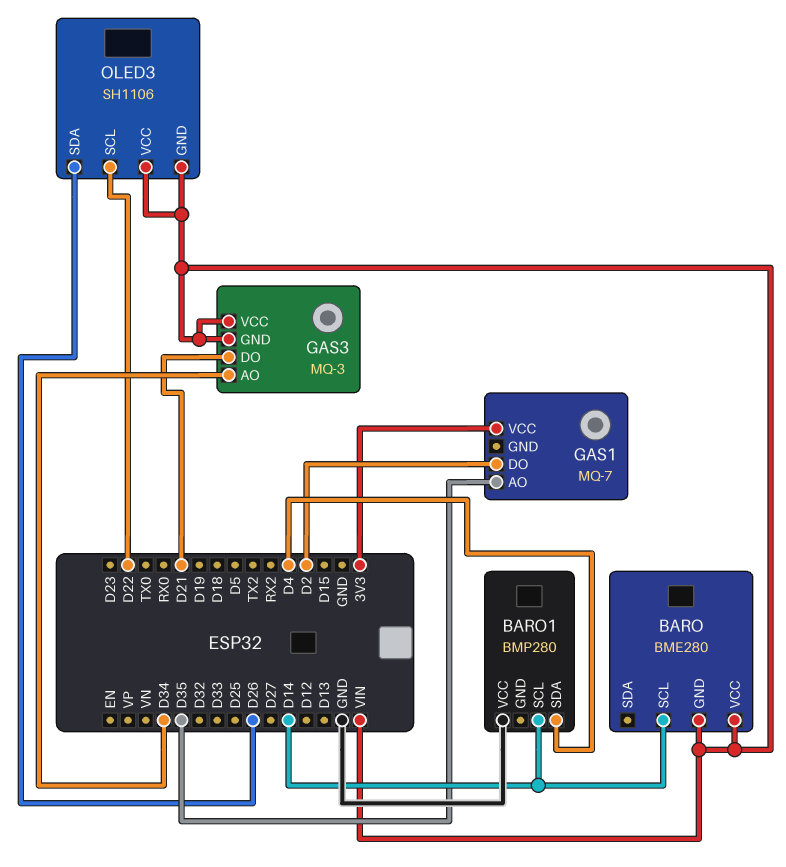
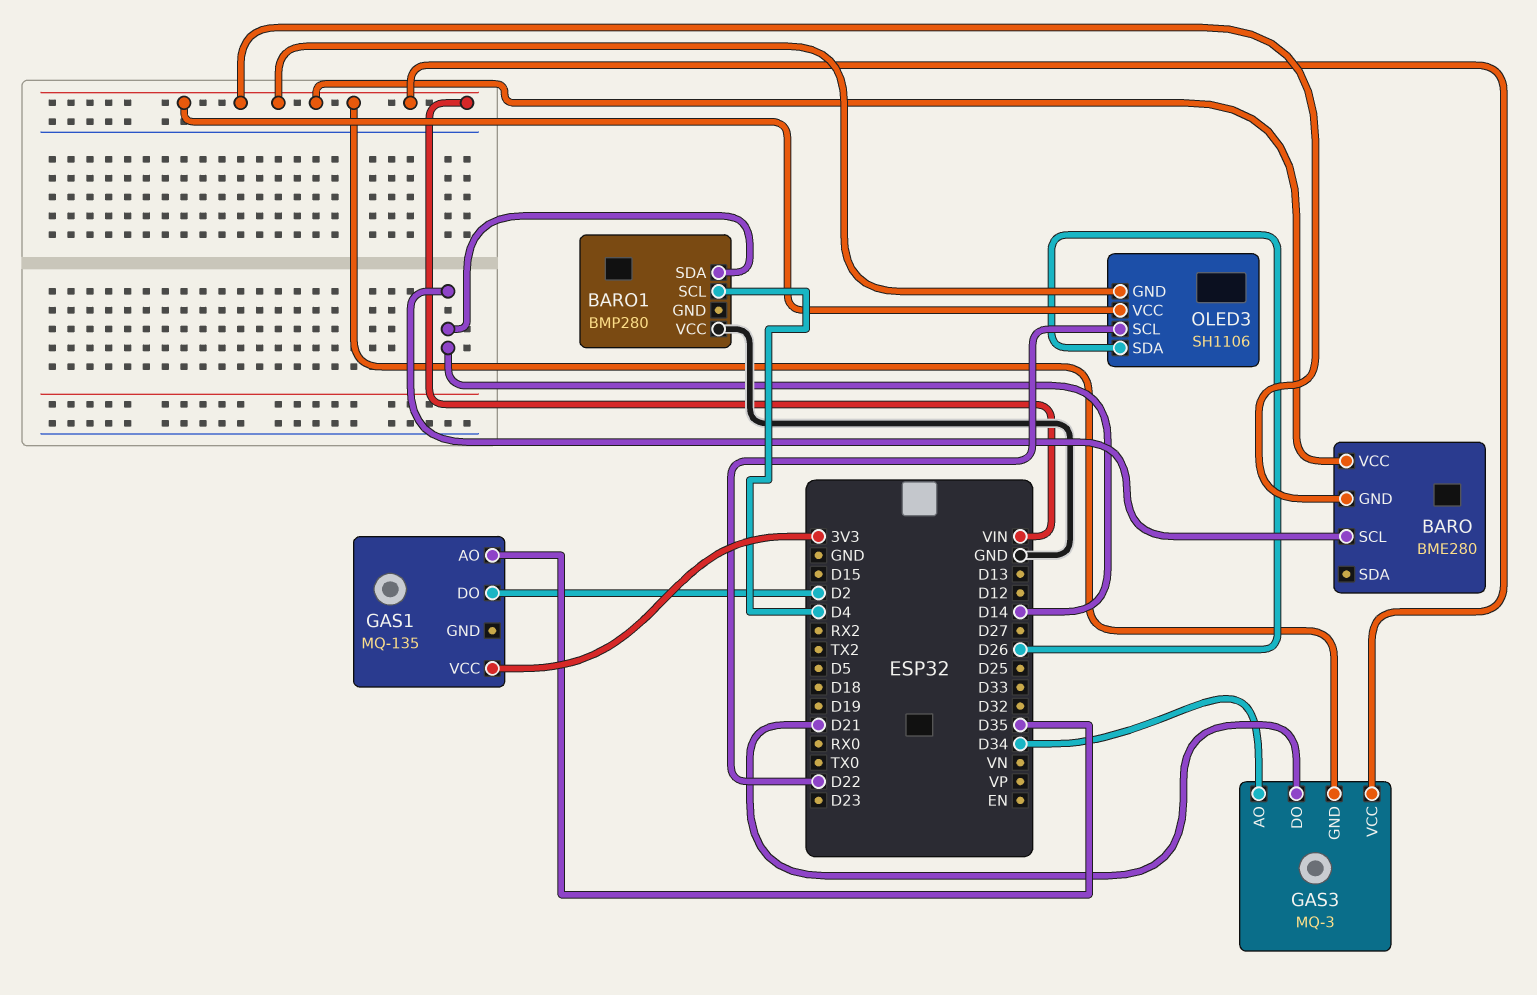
BARO1 pin SCL: D14 -> D4
BARO1 pin SDA: D4 -> D14
GAS1: MQ-7 -> MQ-135

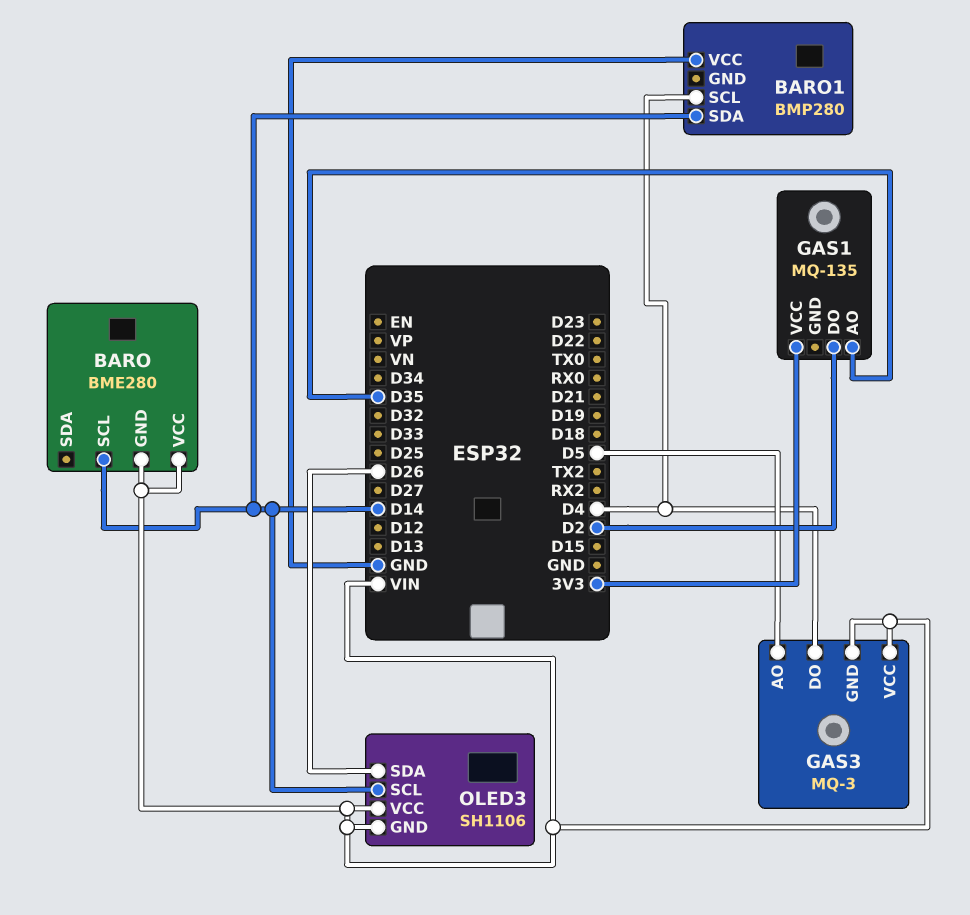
GAS3 pin AO: D34 -> D5
GAS3 pin DO: D21 -> D4
OLED3 pin SCL: D22 -> D14

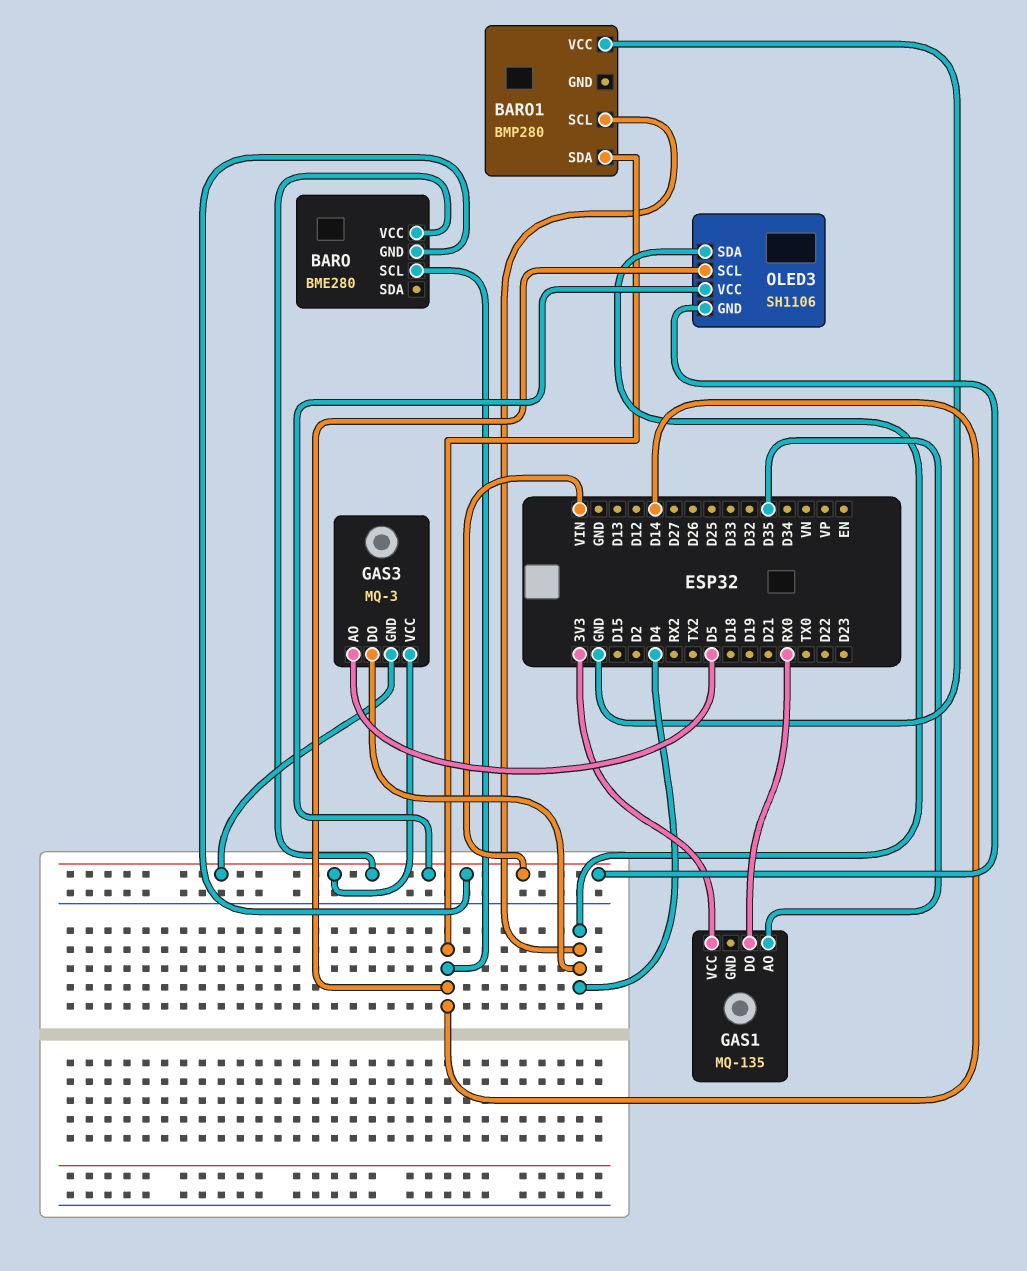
GAS1 pin DO: D2 -> RX0
OLED3 pin SDA: D26 -> D4

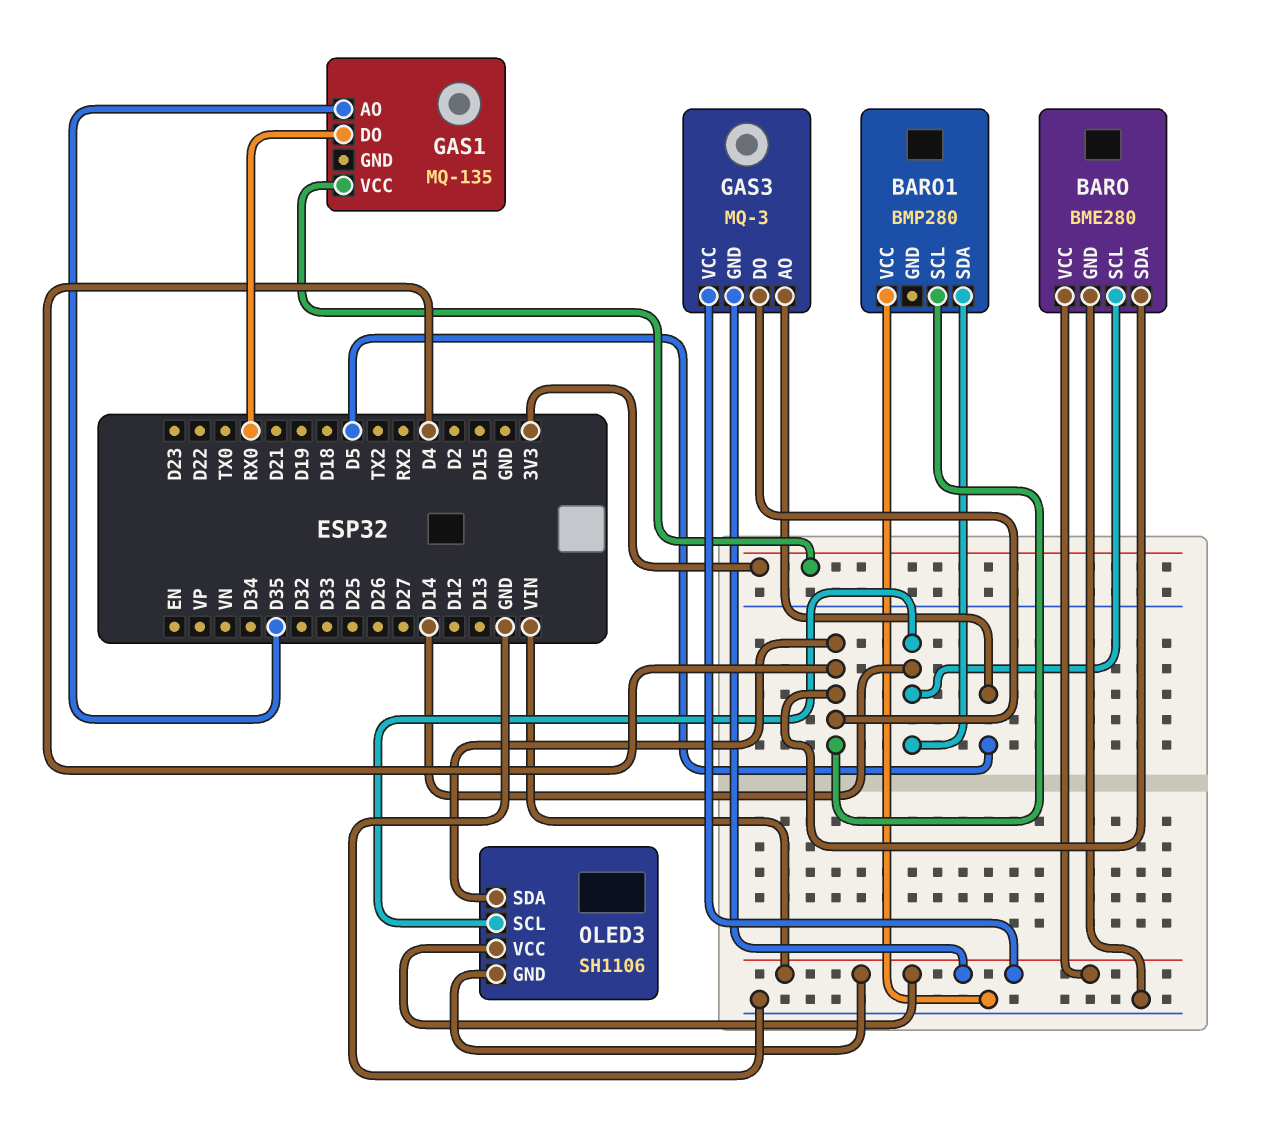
BARO pin GND: VIN -> GND
BARO pin SDA: none -> D4

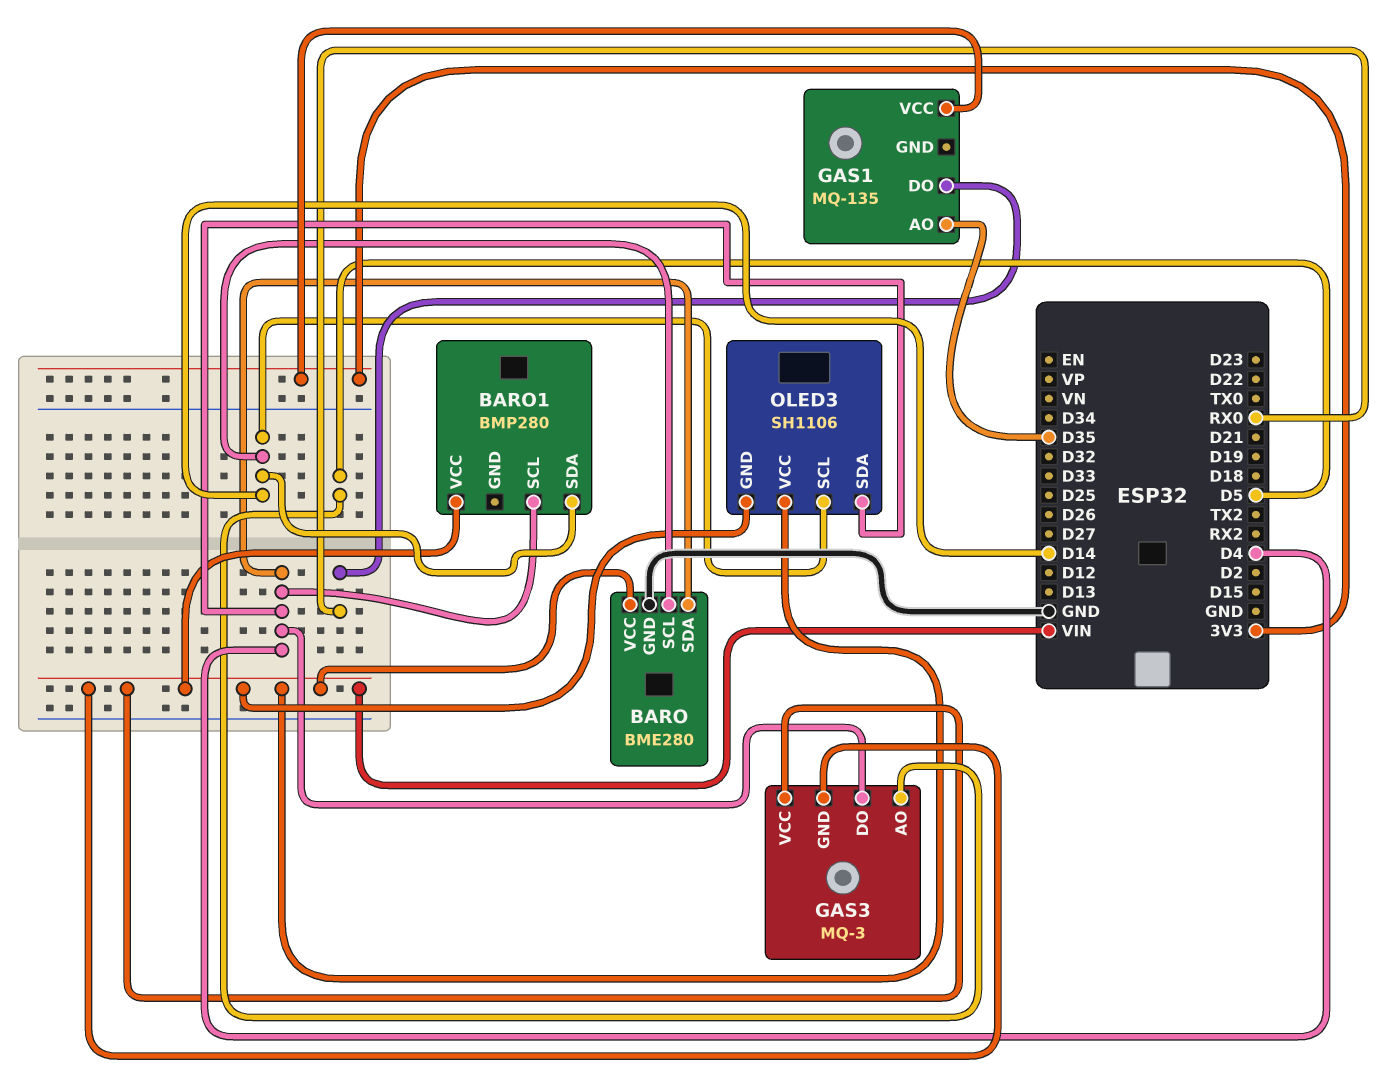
BARO1 pin VCC: GND -> VIN

